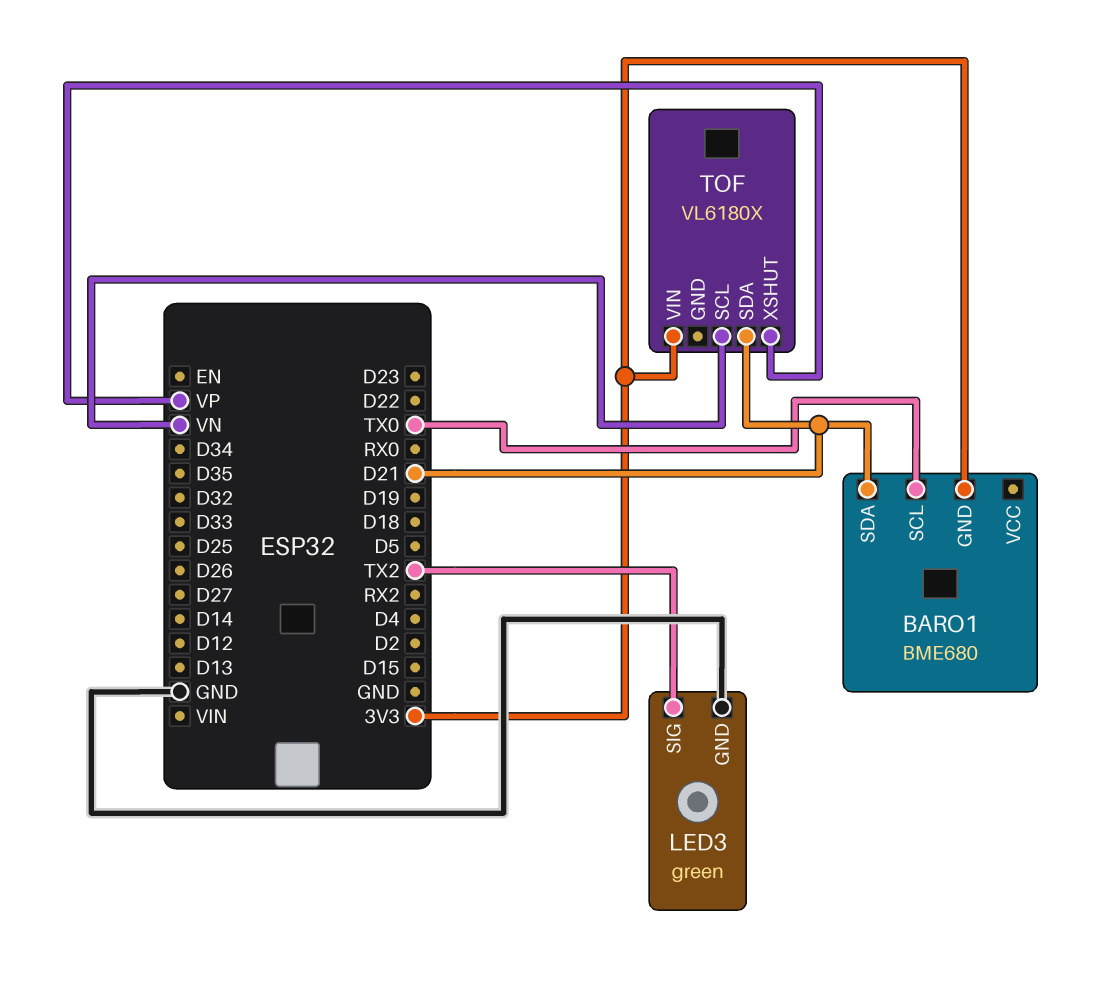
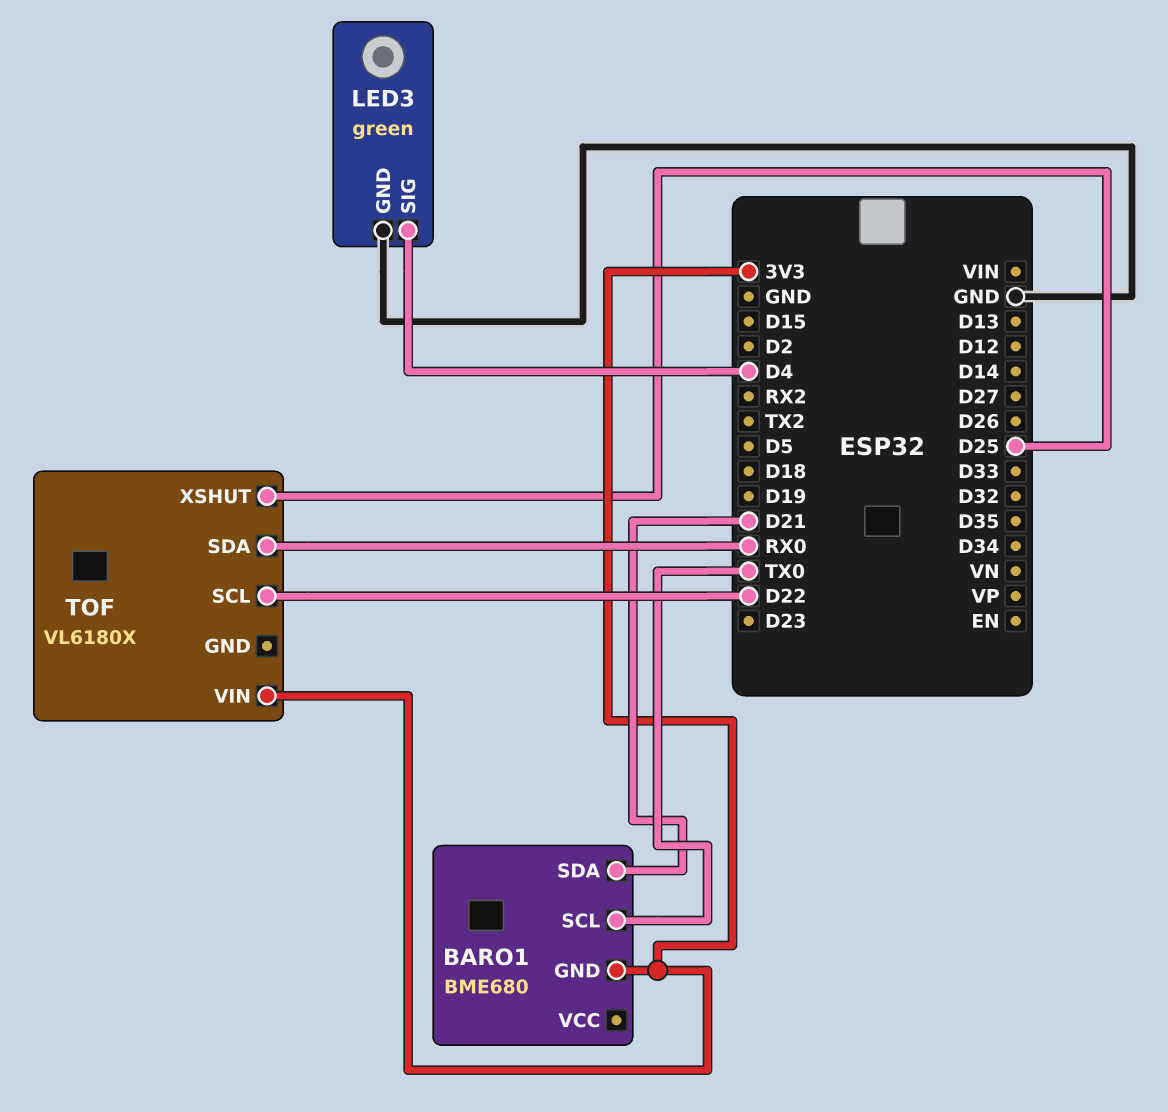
LED3 pin SIG: TX2 -> D4
TOF pin SCL: VN -> D22
TOF pin SDA: D21 -> RX0
TOF pin XSHUT: VP -> D25

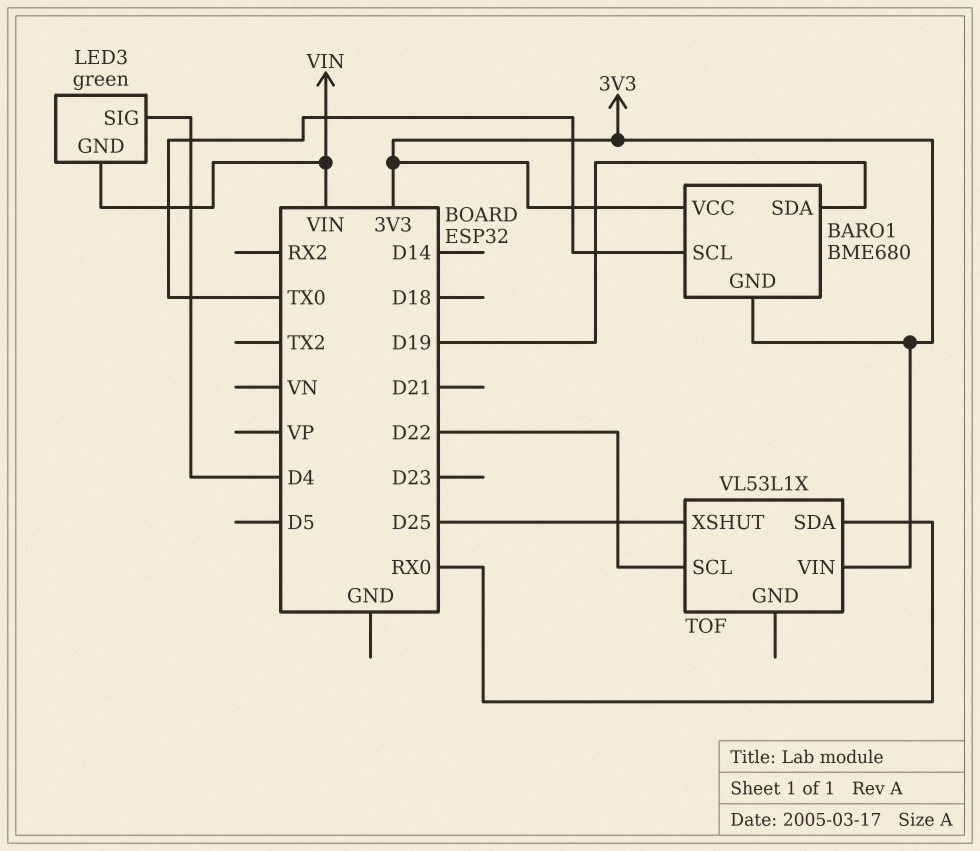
BARO1 pin SDA: D21 -> D19
BARO1 pin VCC: none -> 3V3
LED3 pin GND: GND -> VIN
TOF: VL6180X -> VL53L1X

